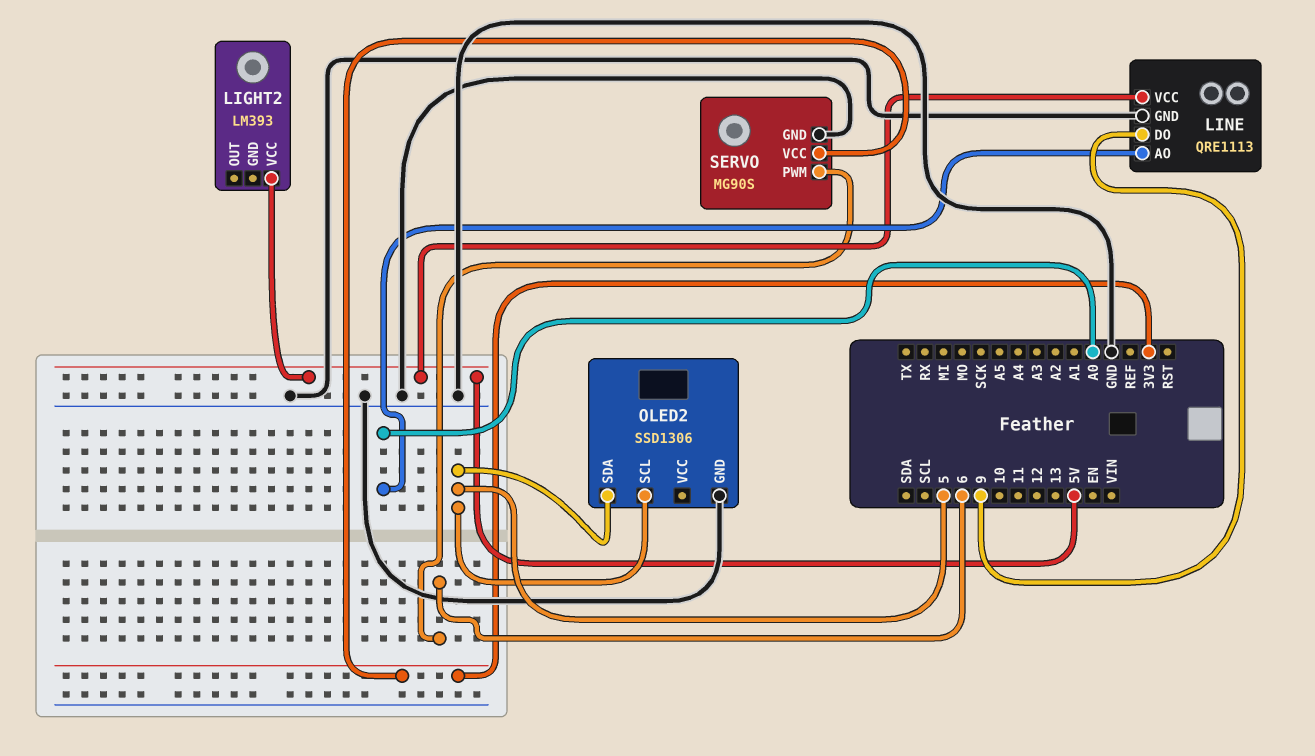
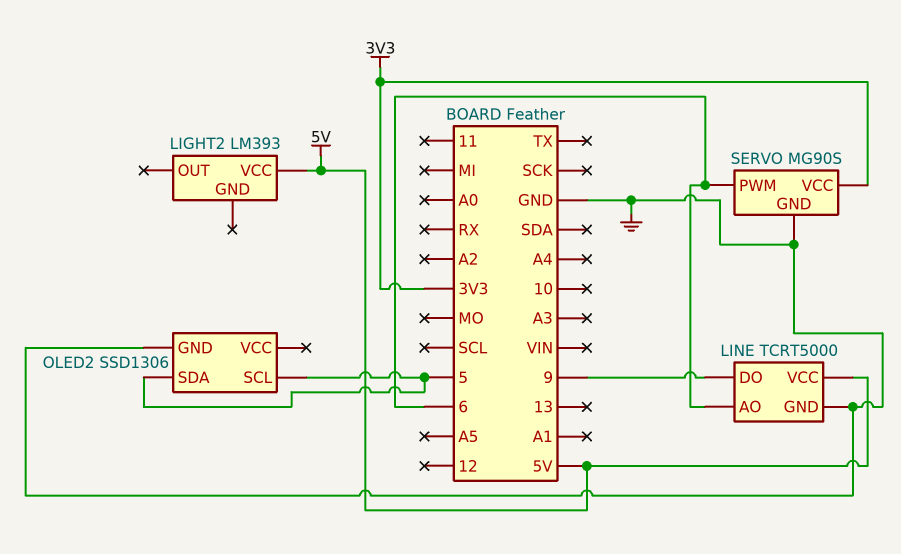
LINE: QRE1113 -> TCRT5000
LINE pin AO: A0 -> 6

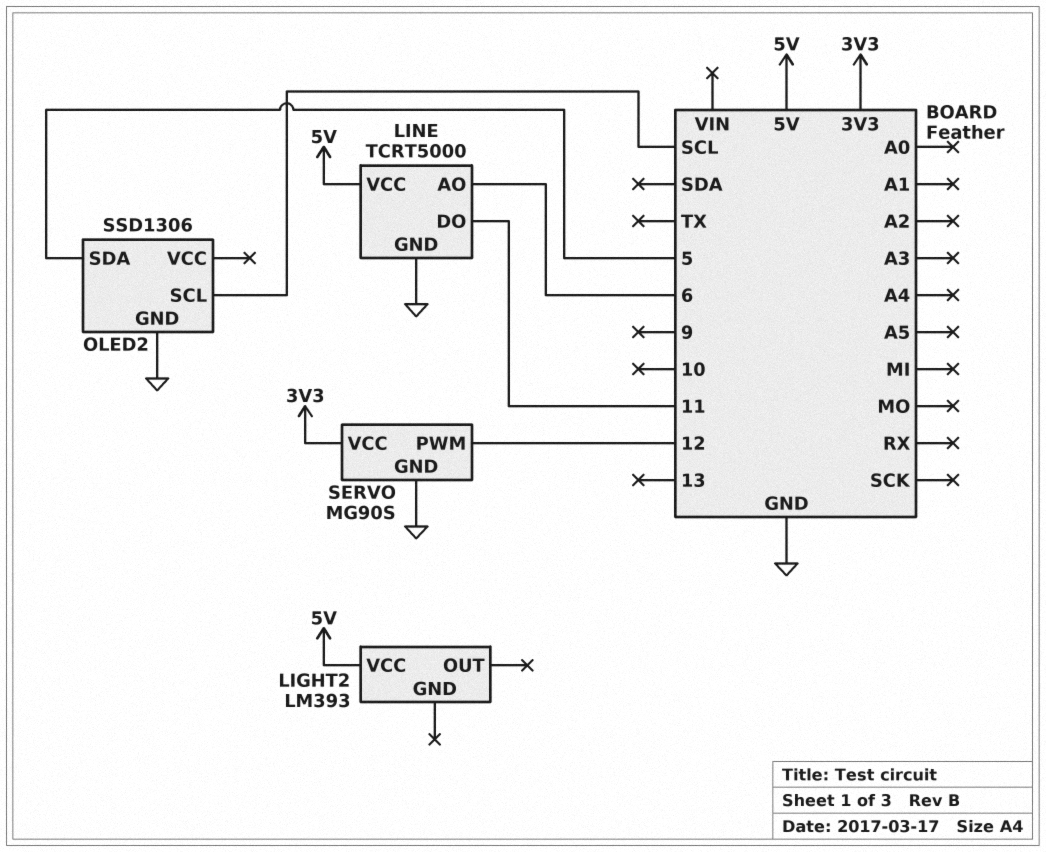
LINE pin DO: 9 -> 11
OLED2 pin SCL: 5 -> SCL
SERVO pin PWM: 6 -> 12

